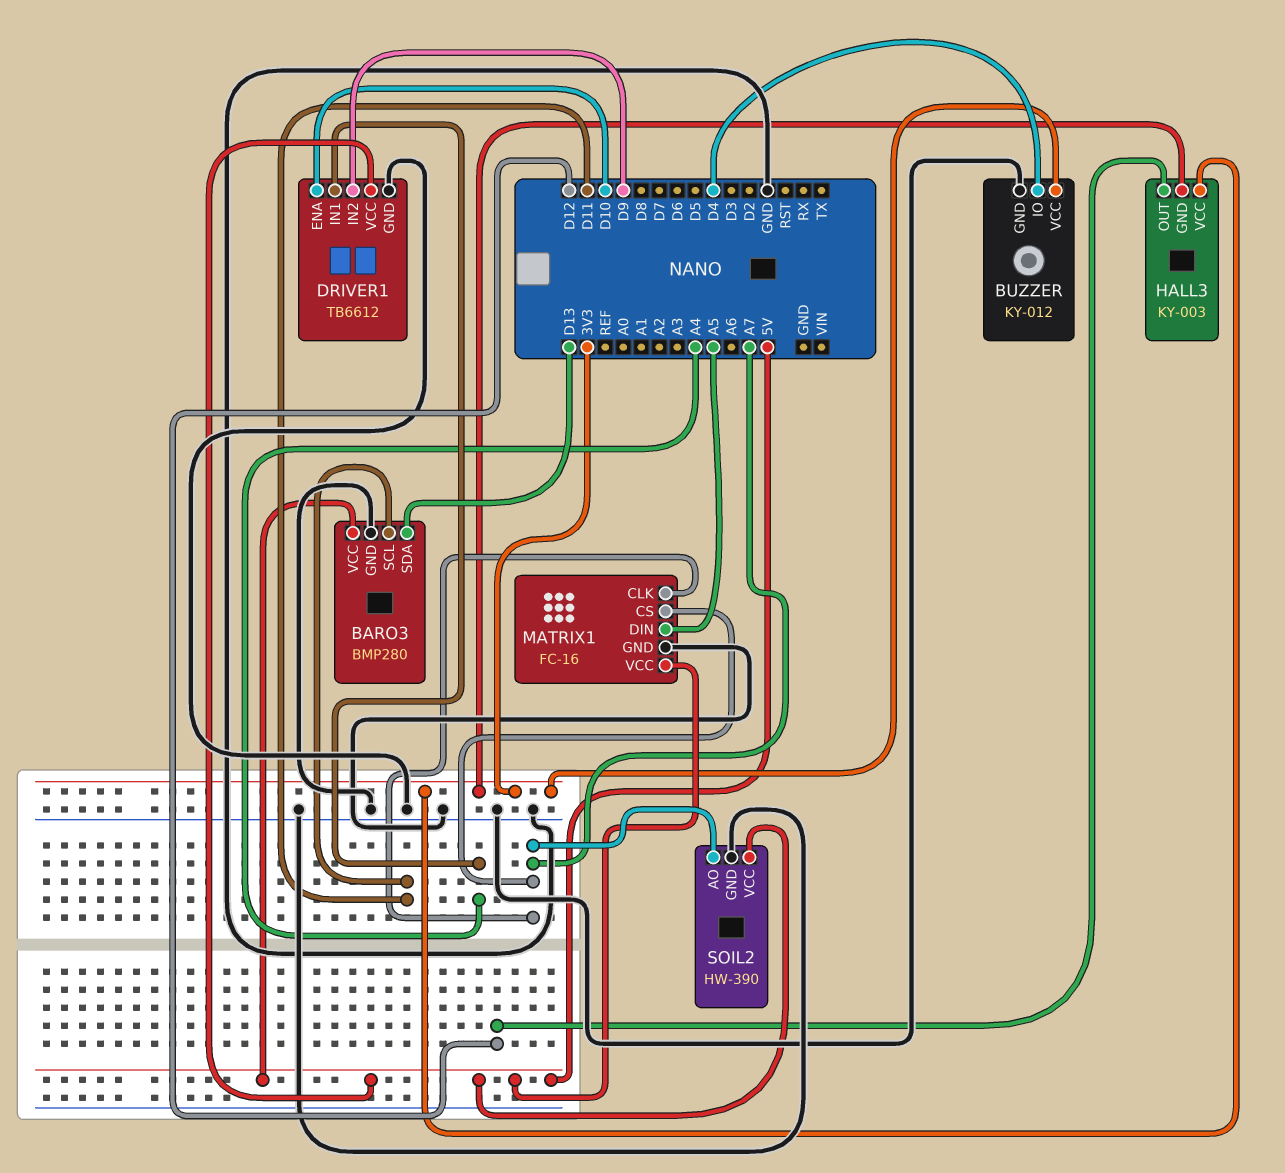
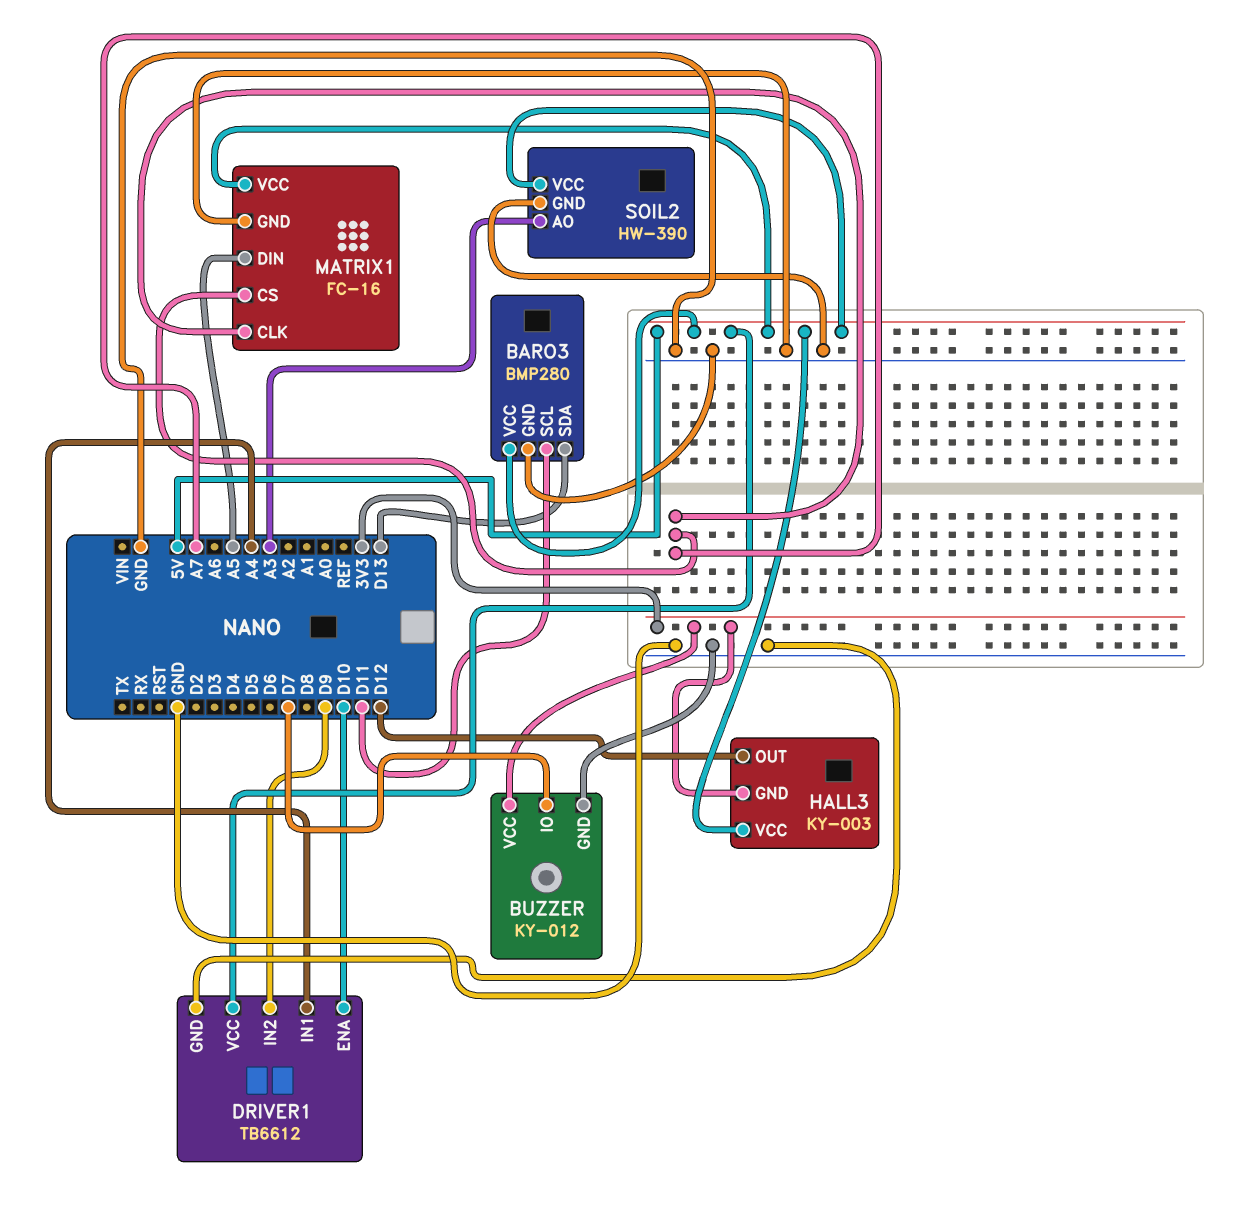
BUZZER pin IO: D4 -> D7
HALL3 pin VCC: 3V3 -> 5V
SOIL2 pin AO: A7 -> A3

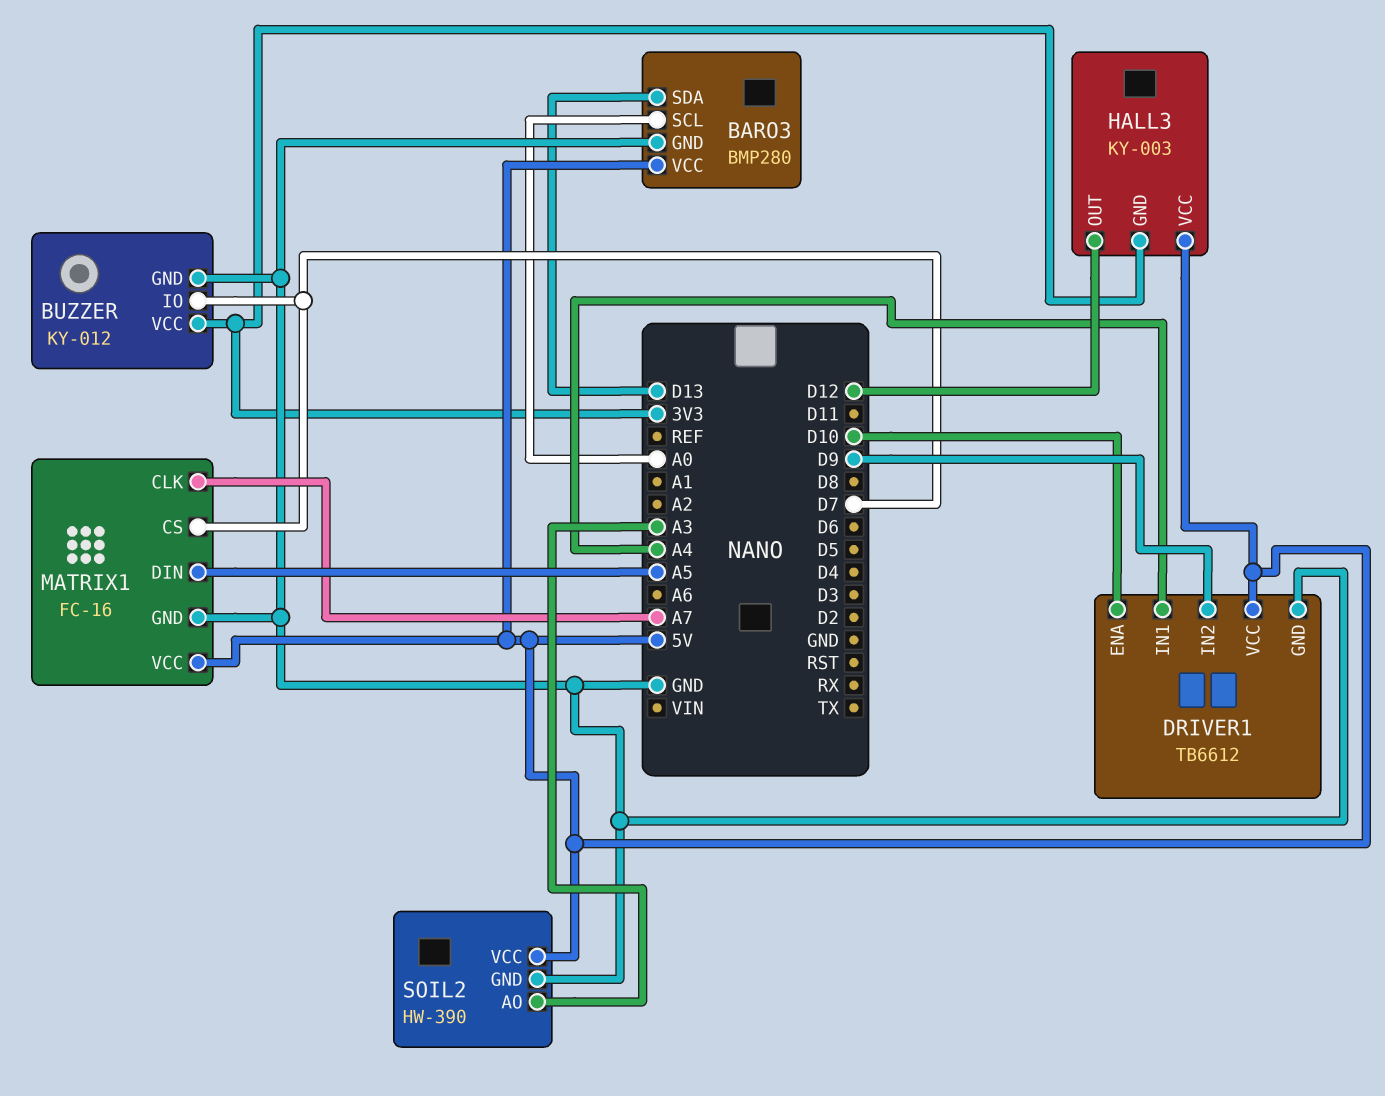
BARO3 pin SCL: D11 -> A0
MATRIX1 pin CS: A7 -> D7

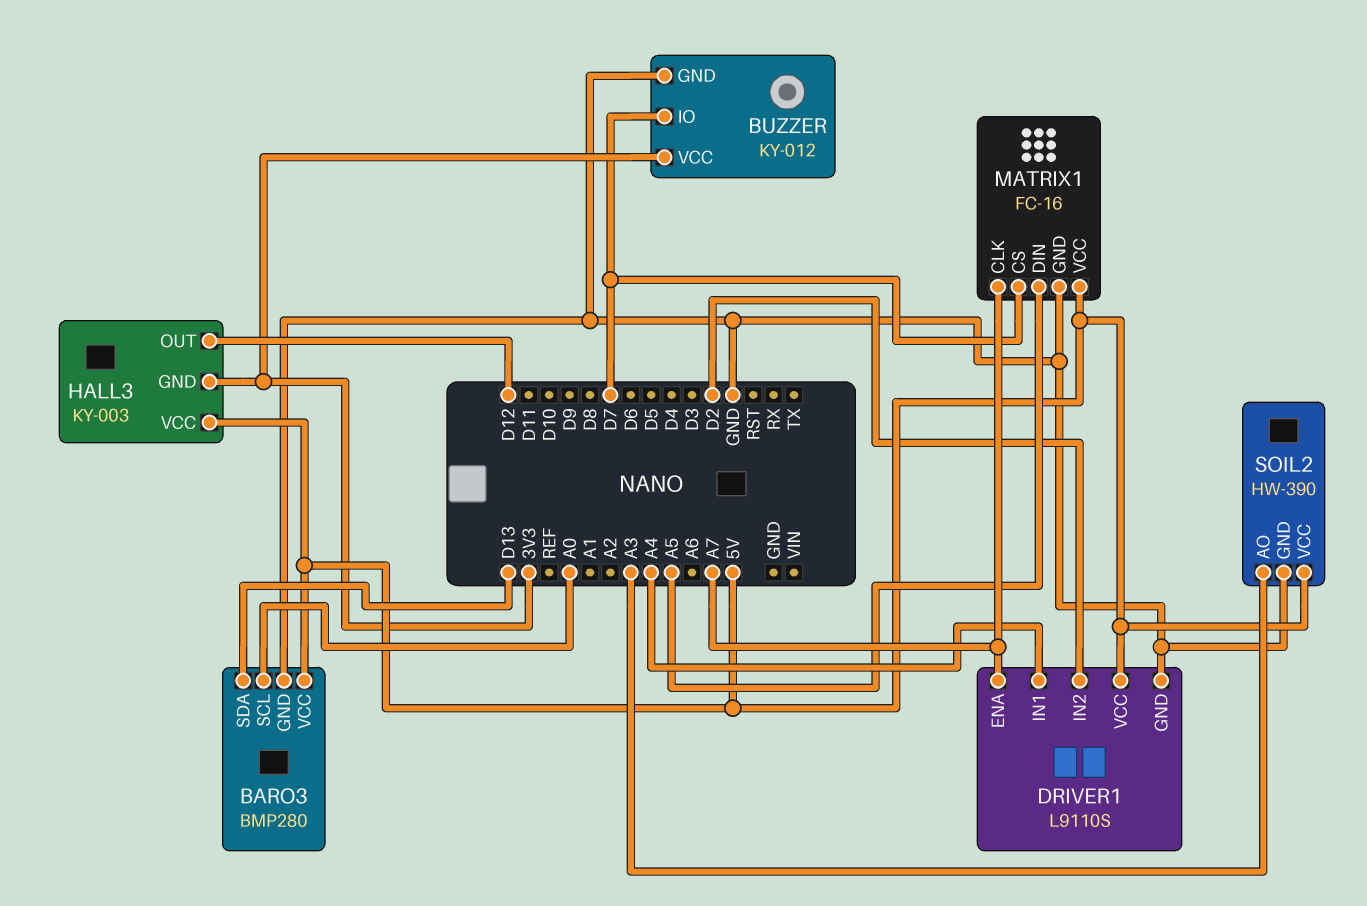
DRIVER1: TB6612 -> L9110S
DRIVER1 pin ENA: D10 -> A7
DRIVER1 pin IN2: D9 -> D2

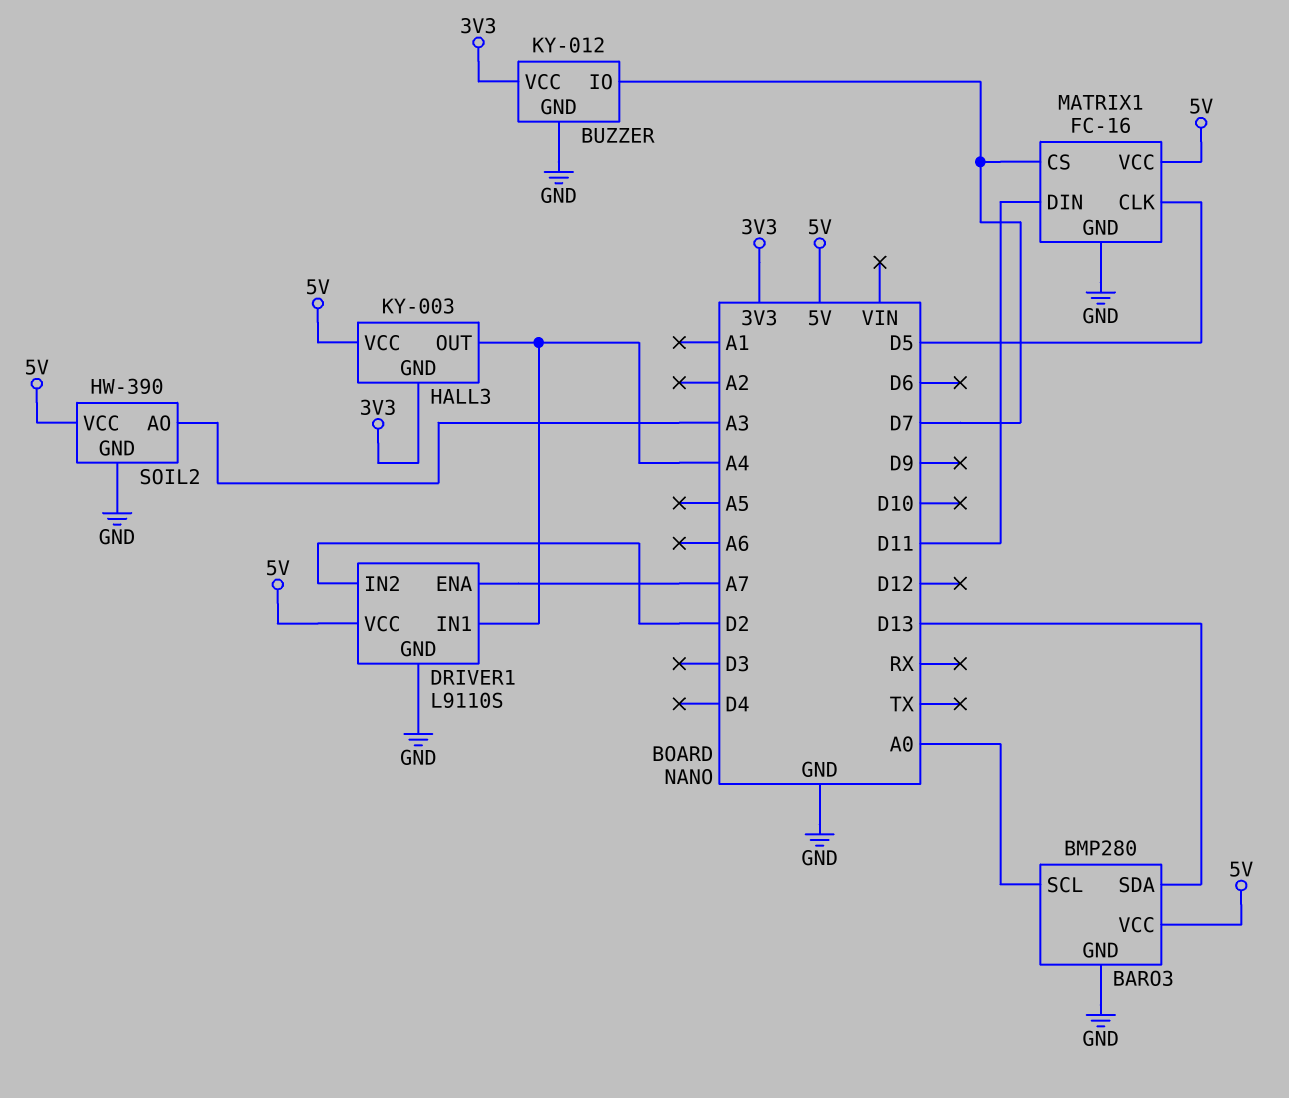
HALL3 pin OUT: D12 -> A4
MATRIX1 pin CLK: A7 -> D5
MATRIX1 pin DIN: A5 -> D11

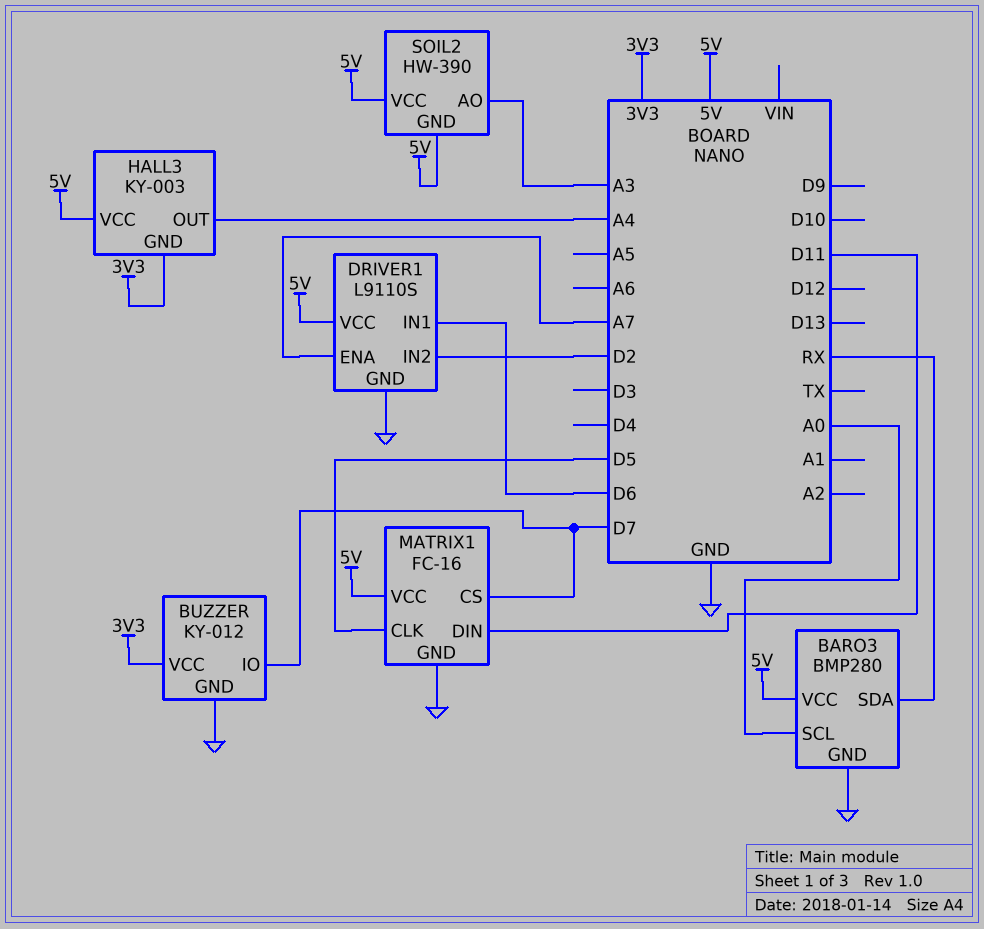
BARO3 pin SDA: D13 -> RX
DRIVER1 pin IN1: A4 -> D6
SOIL2 pin GND: GND -> 5V

